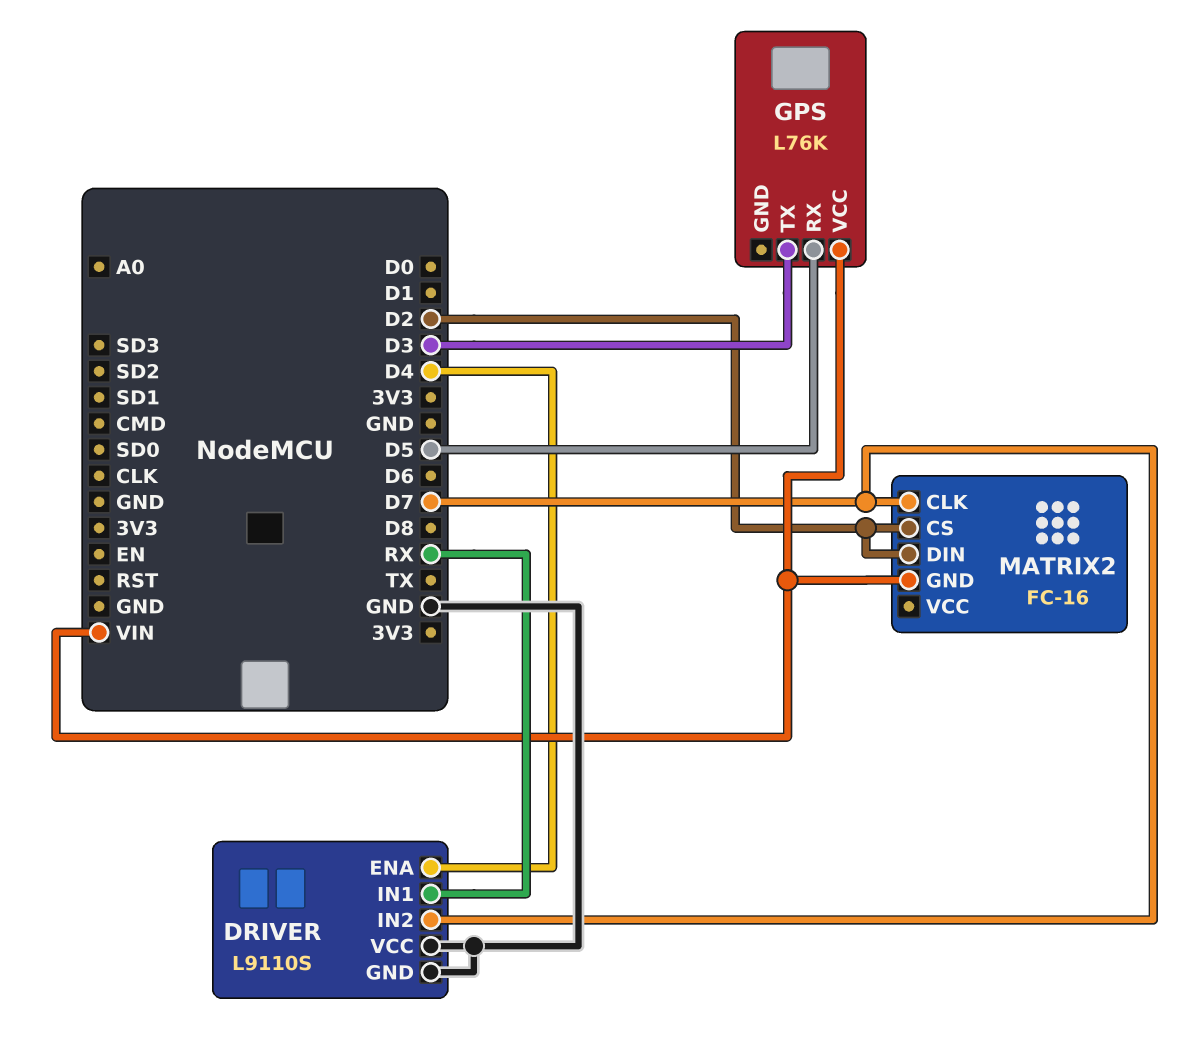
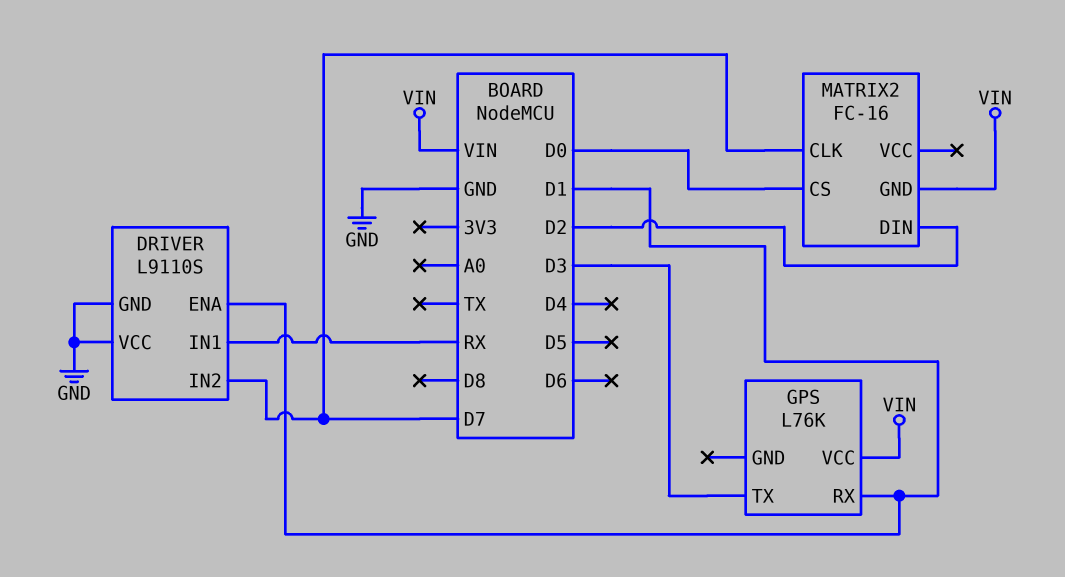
DRIVER pin ENA: D4 -> D1
GPS pin RX: D5 -> D1
MATRIX2 pin CS: D2 -> D0

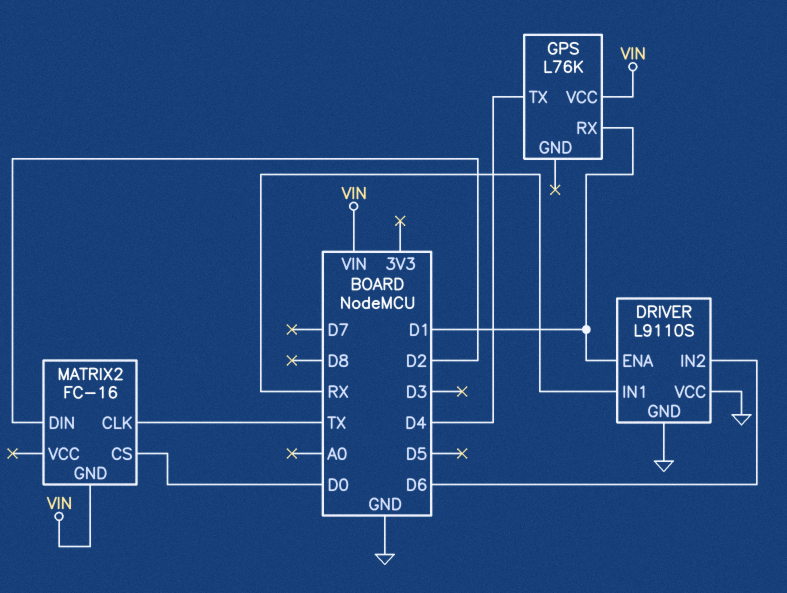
DRIVER pin IN2: D7 -> D6
GPS pin TX: D3 -> D4
MATRIX2 pin CLK: D7 -> TX

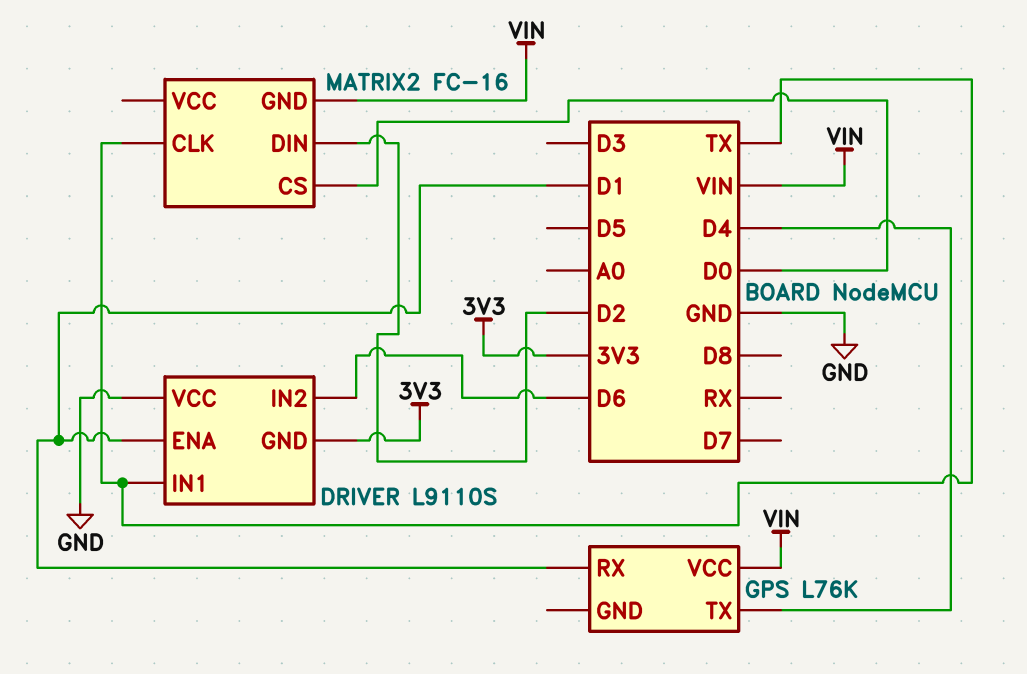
DRIVER pin GND: GND -> 3V3
DRIVER pin IN1: RX -> TX

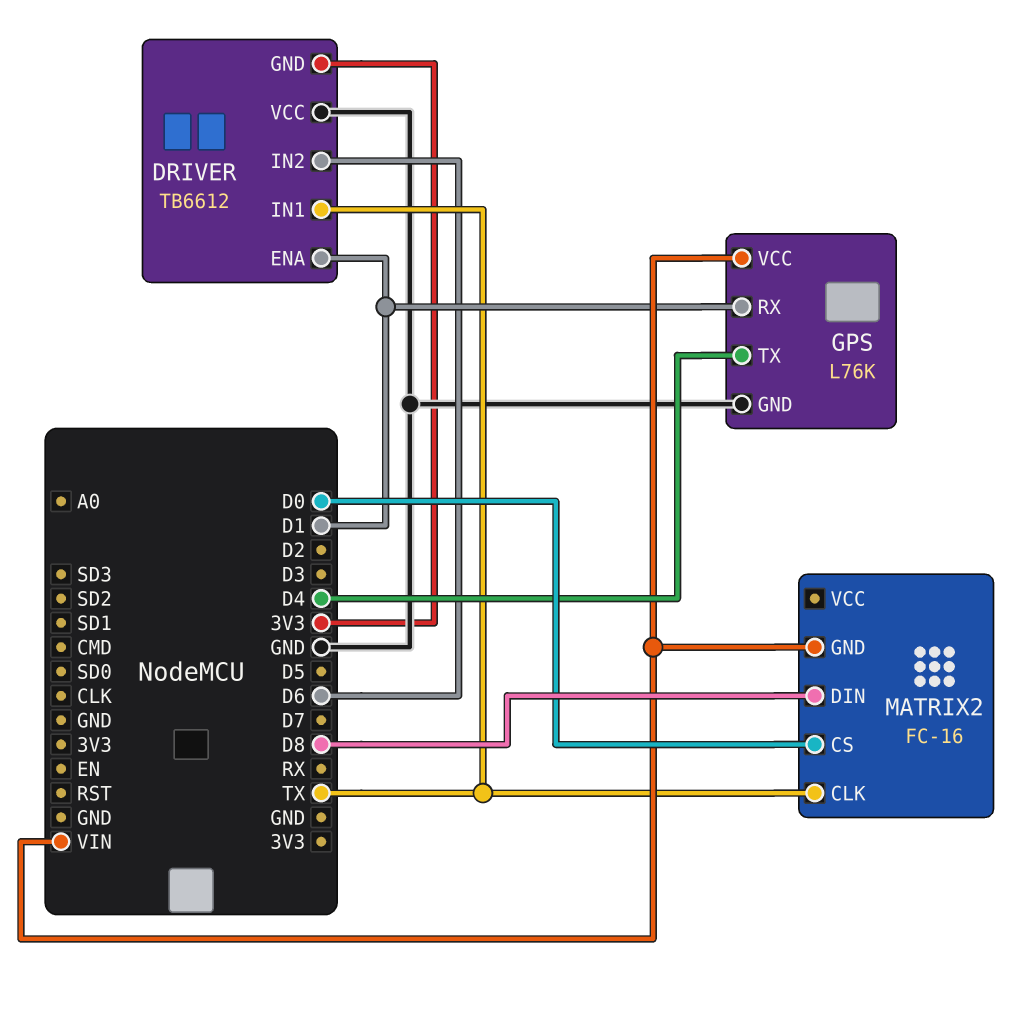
DRIVER: L9110S -> TB6612
GPS pin GND: none -> GND
MATRIX2 pin DIN: D2 -> D8

